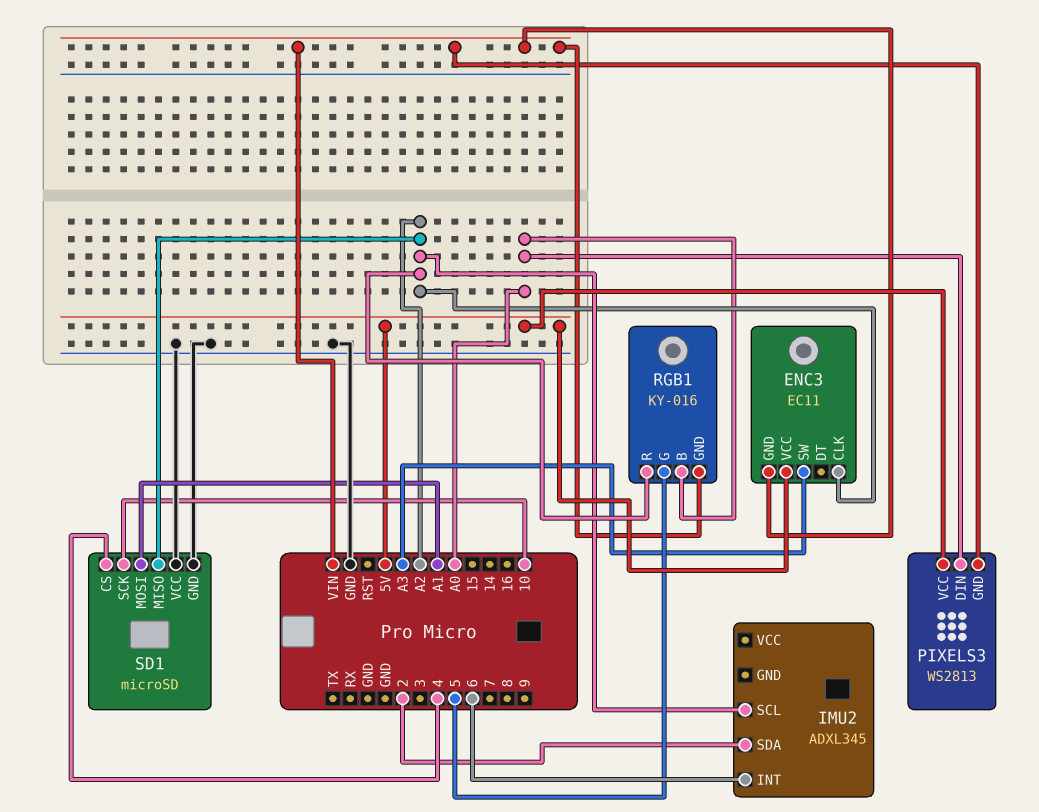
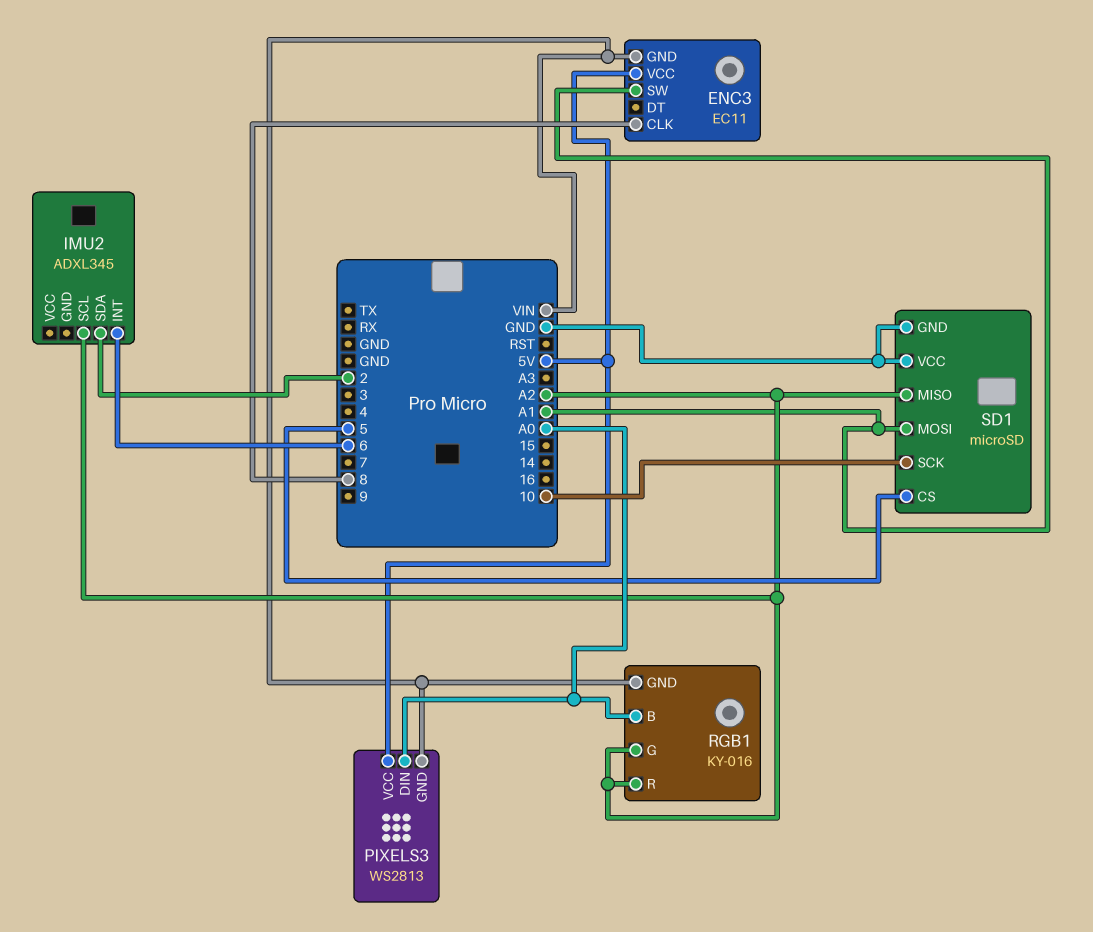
ENC3 pin CLK: A2 -> 8
ENC3 pin SW: A3 -> A1
RGB1 pin G: 5 -> A2
SD1 pin CS: 4 -> 5

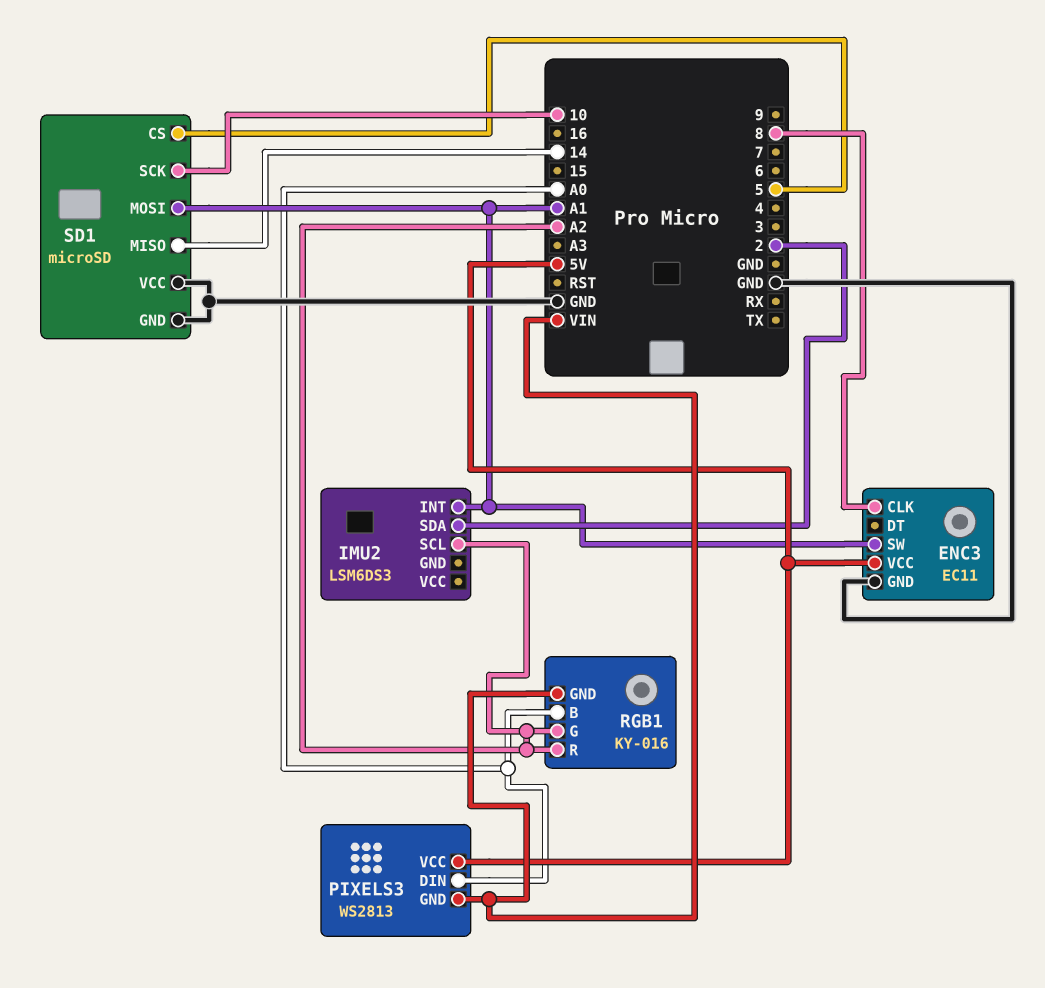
ENC3 pin GND: VIN -> GND
IMU2: ADXL345 -> LSM6DS3
IMU2 pin INT: 6 -> A1
SD1 pin MISO: A2 -> 14

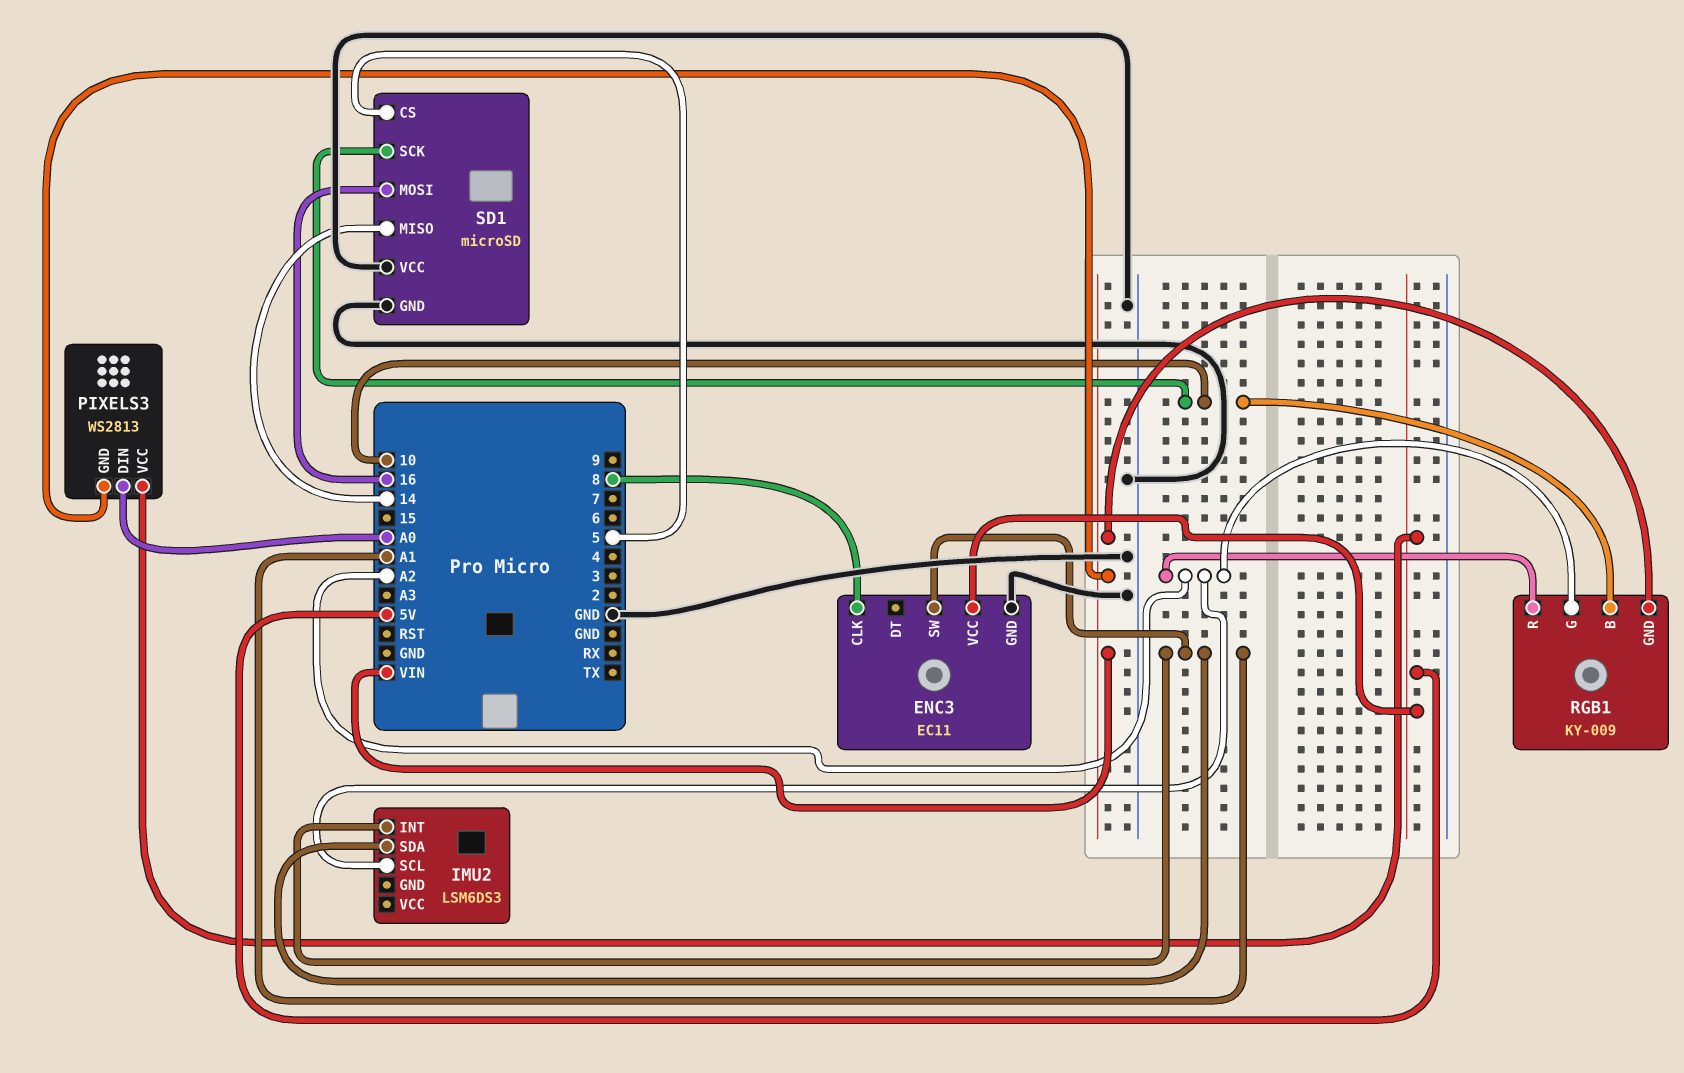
IMU2 pin SDA: 2 -> A1
RGB1: KY-016 -> KY-009
RGB1 pin B: A0 -> 10
SD1 pin MOSI: A1 -> 16

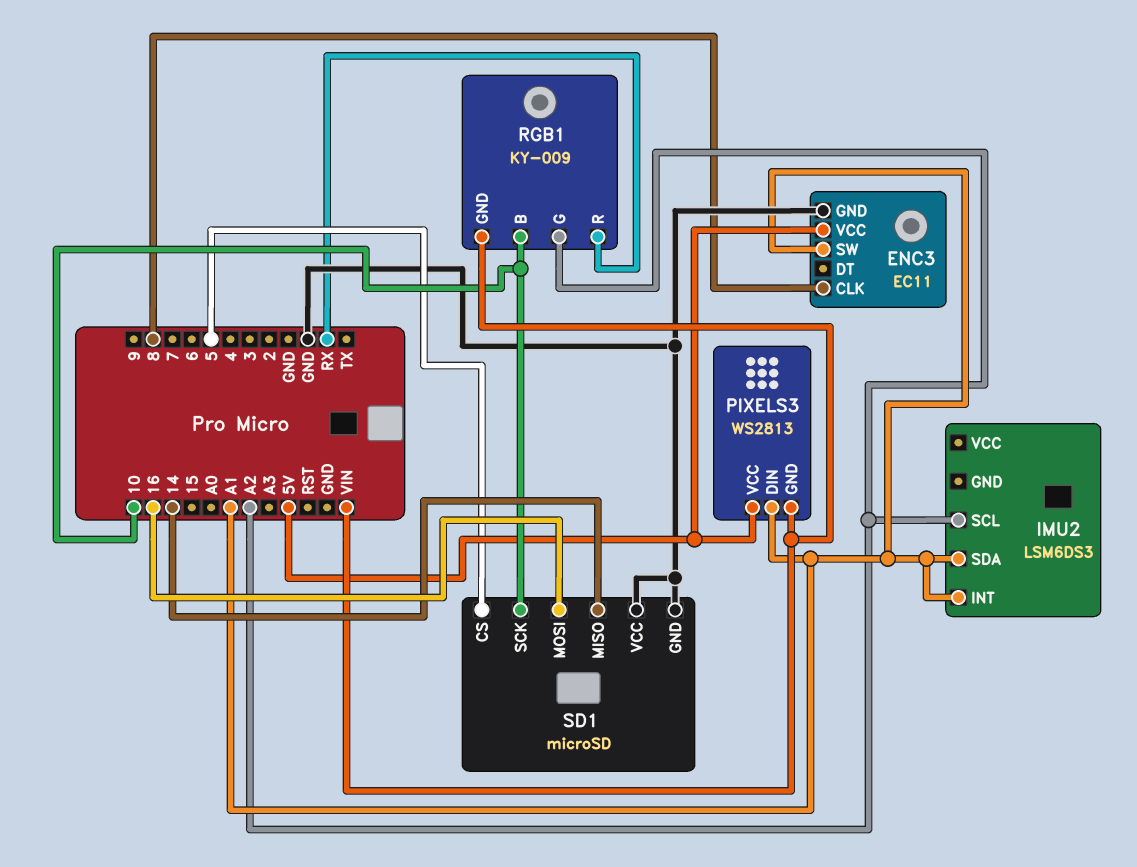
PIXELS3 pin DIN: A0 -> A1
RGB1 pin R: A2 -> RX

